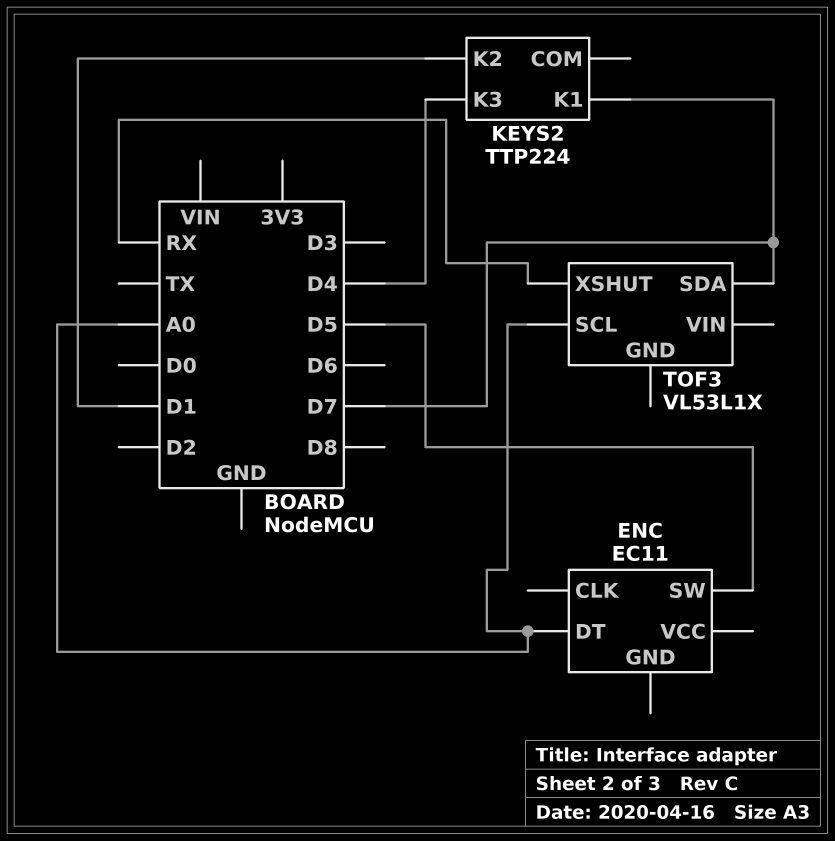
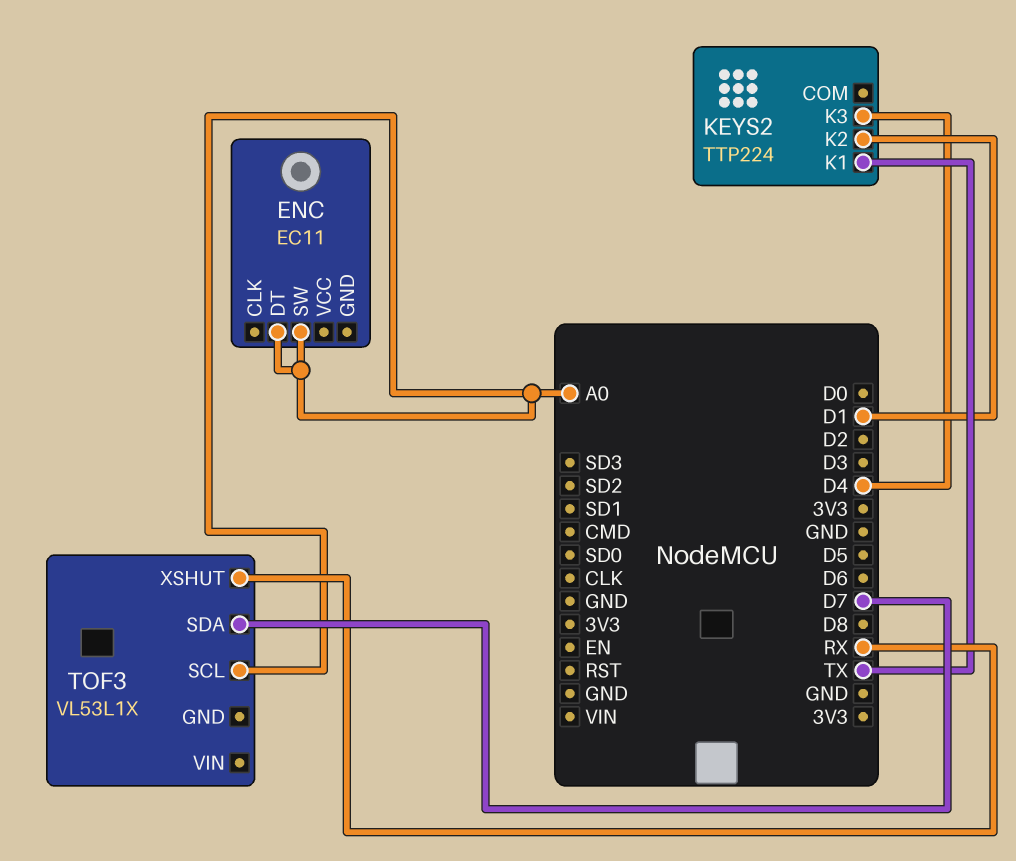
ENC pin SW: D5 -> A0
KEYS2 pin K1: D7 -> TX

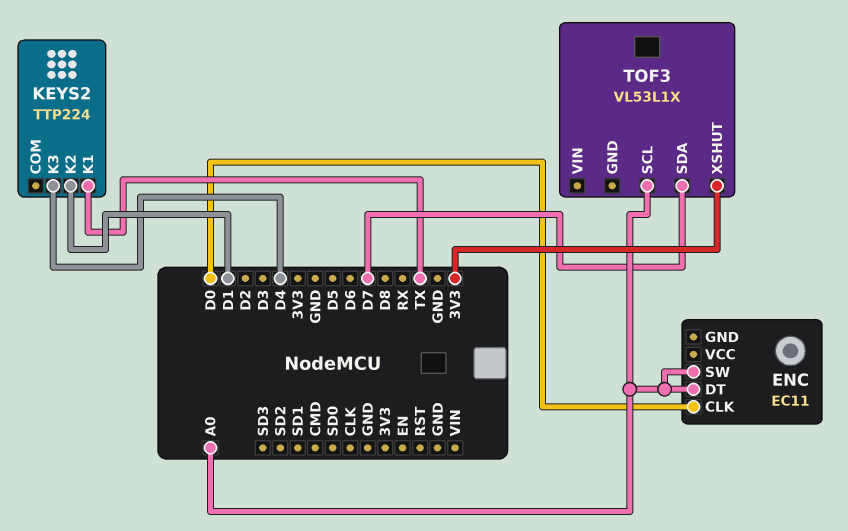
ENC pin CLK: none -> D0
TOF3 pin XSHUT: RX -> 3V3

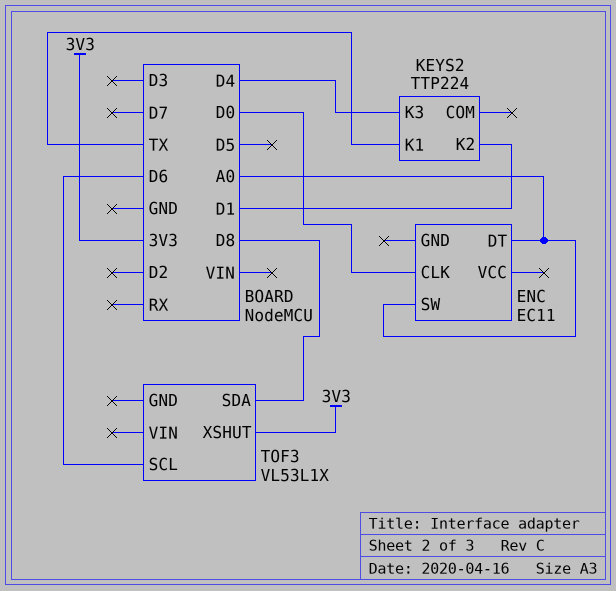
TOF3 pin SCL: A0 -> D6
TOF3 pin SDA: D7 -> D8

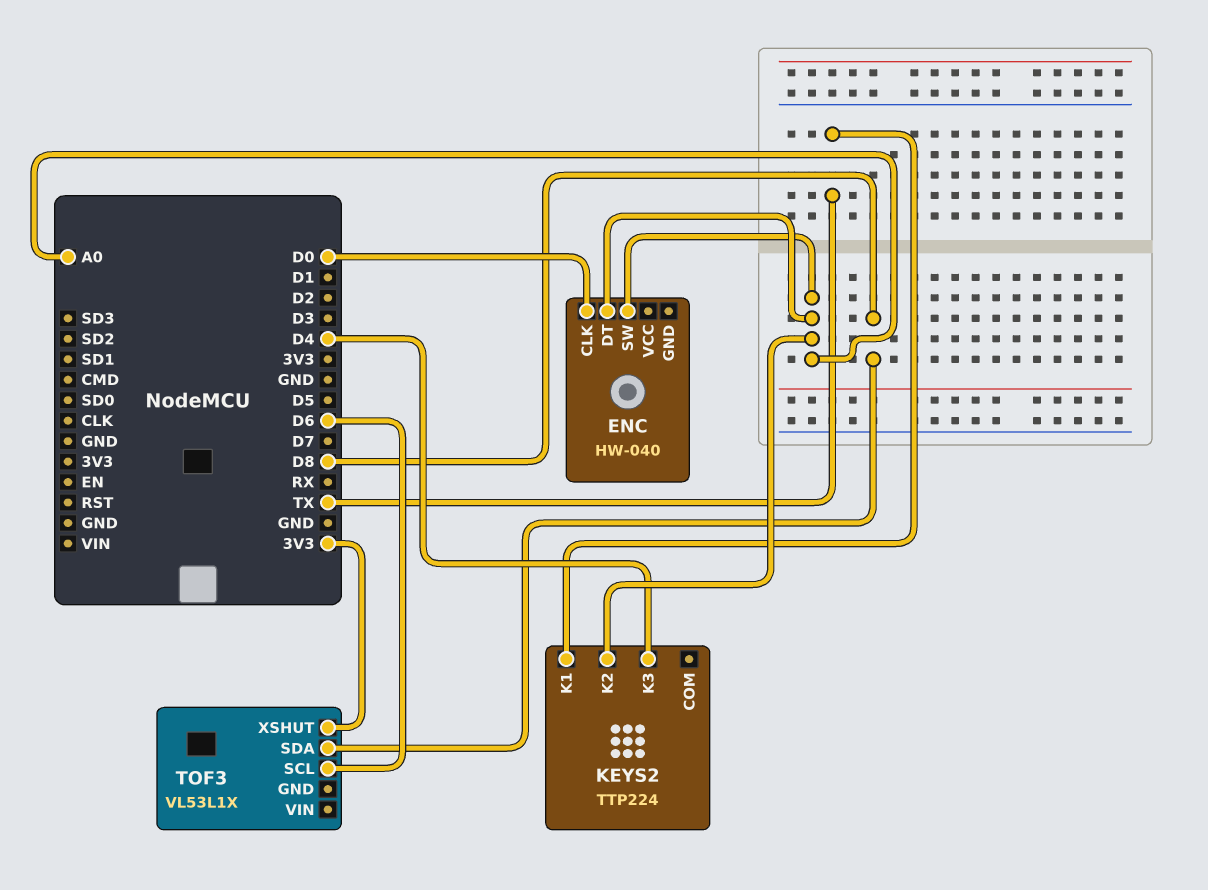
ENC: EC11 -> HW-040
KEYS2 pin K2: D1 -> A0

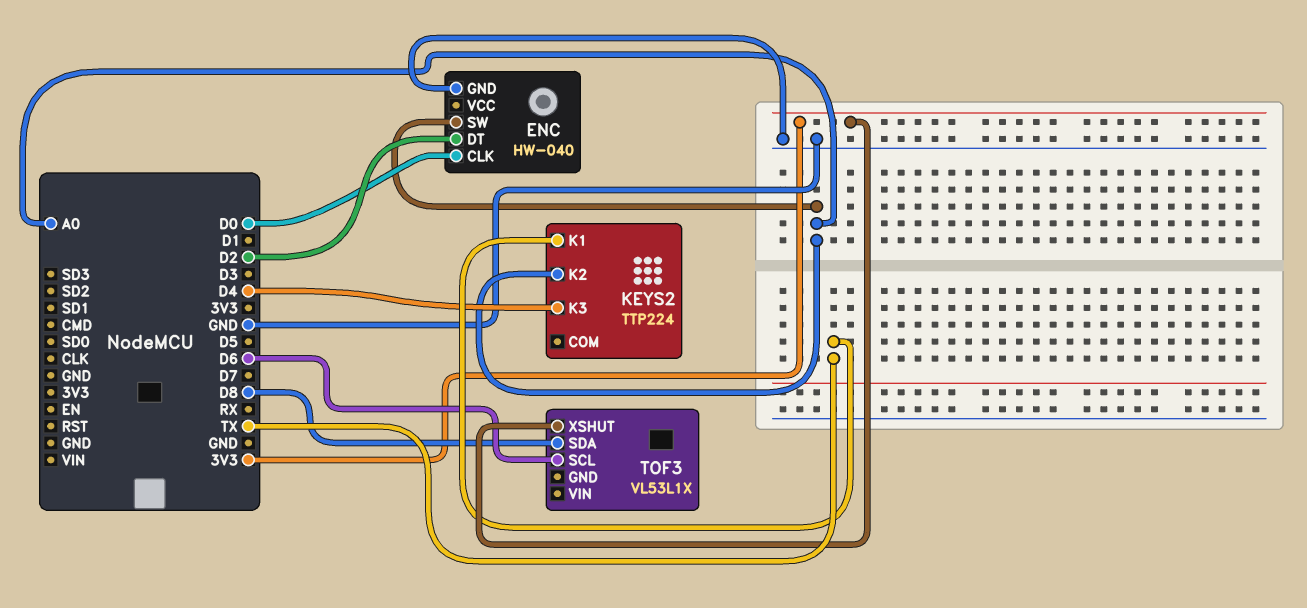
ENC pin DT: A0 -> D2
ENC pin GND: none -> GND

